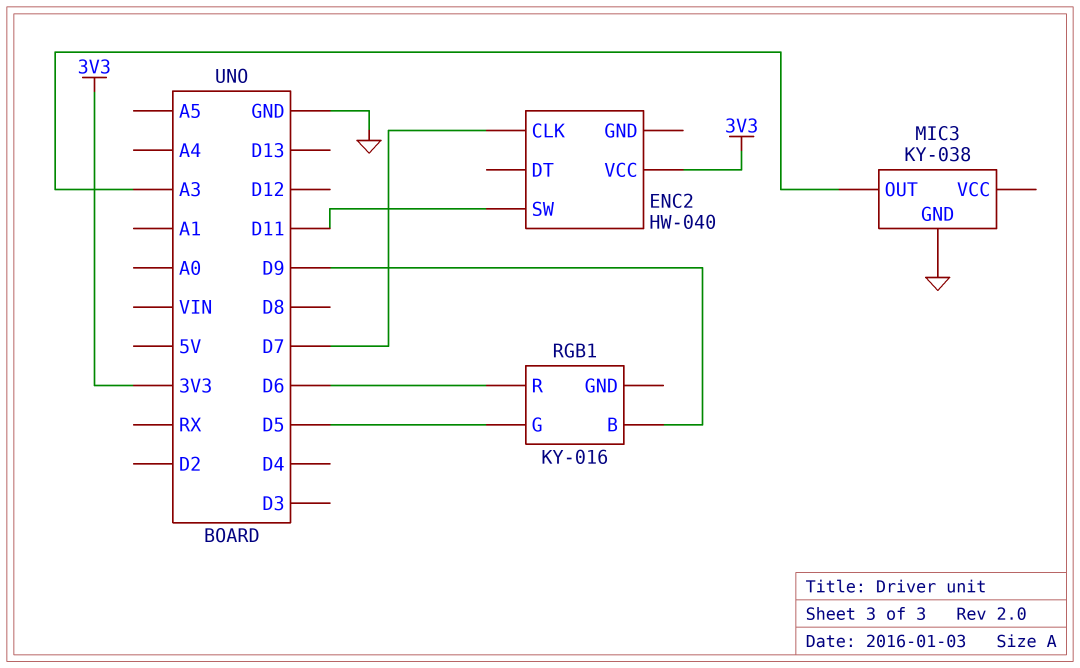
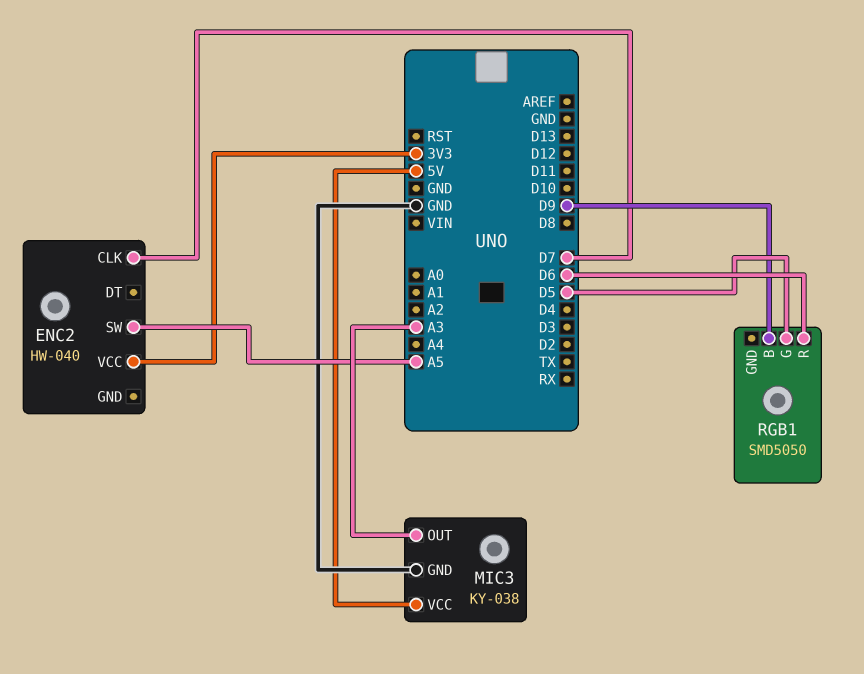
ENC2 pin SW: D11 -> A5
MIC3 pin VCC: none -> 5V
RGB1: KY-016 -> SMD5050

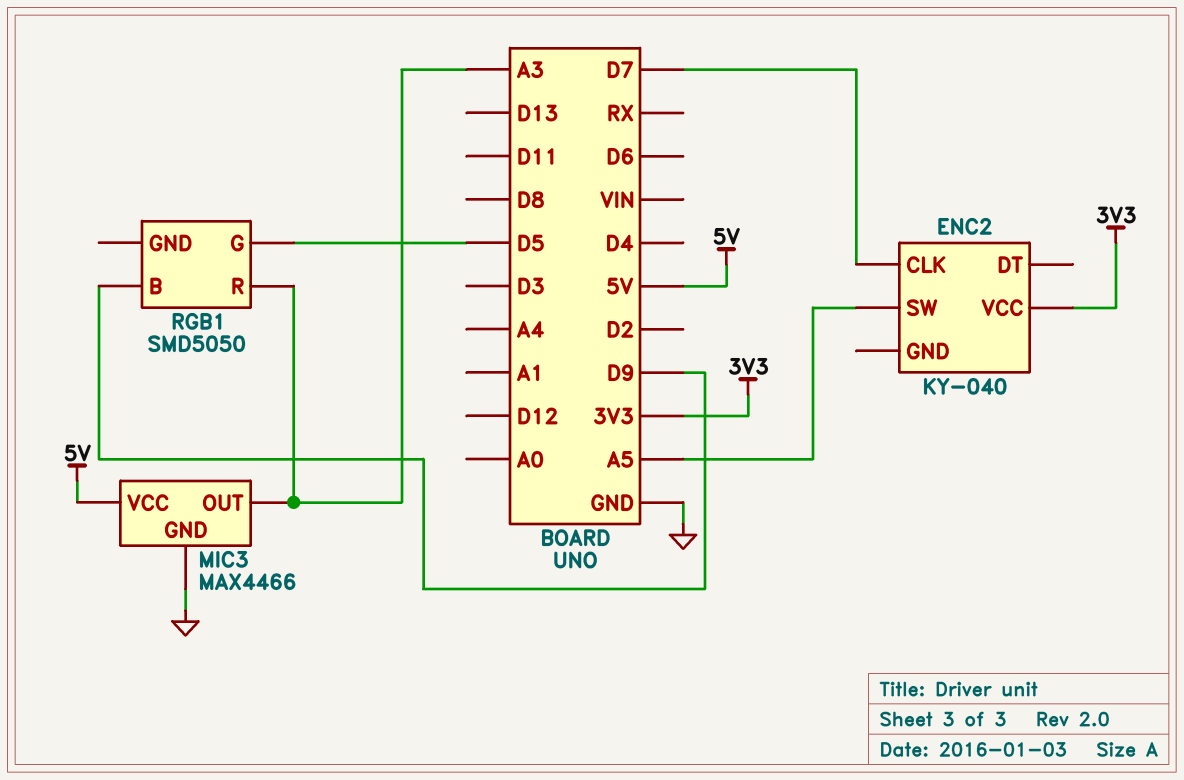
ENC2: HW-040 -> KY-040
MIC3: KY-038 -> MAX4466
RGB1 pin R: D6 -> A3

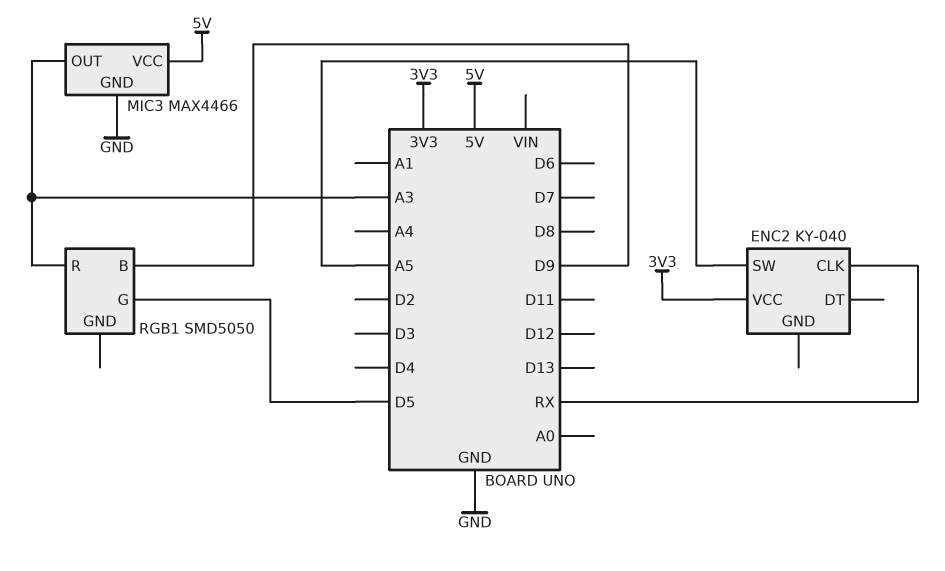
ENC2 pin CLK: D7 -> RX

